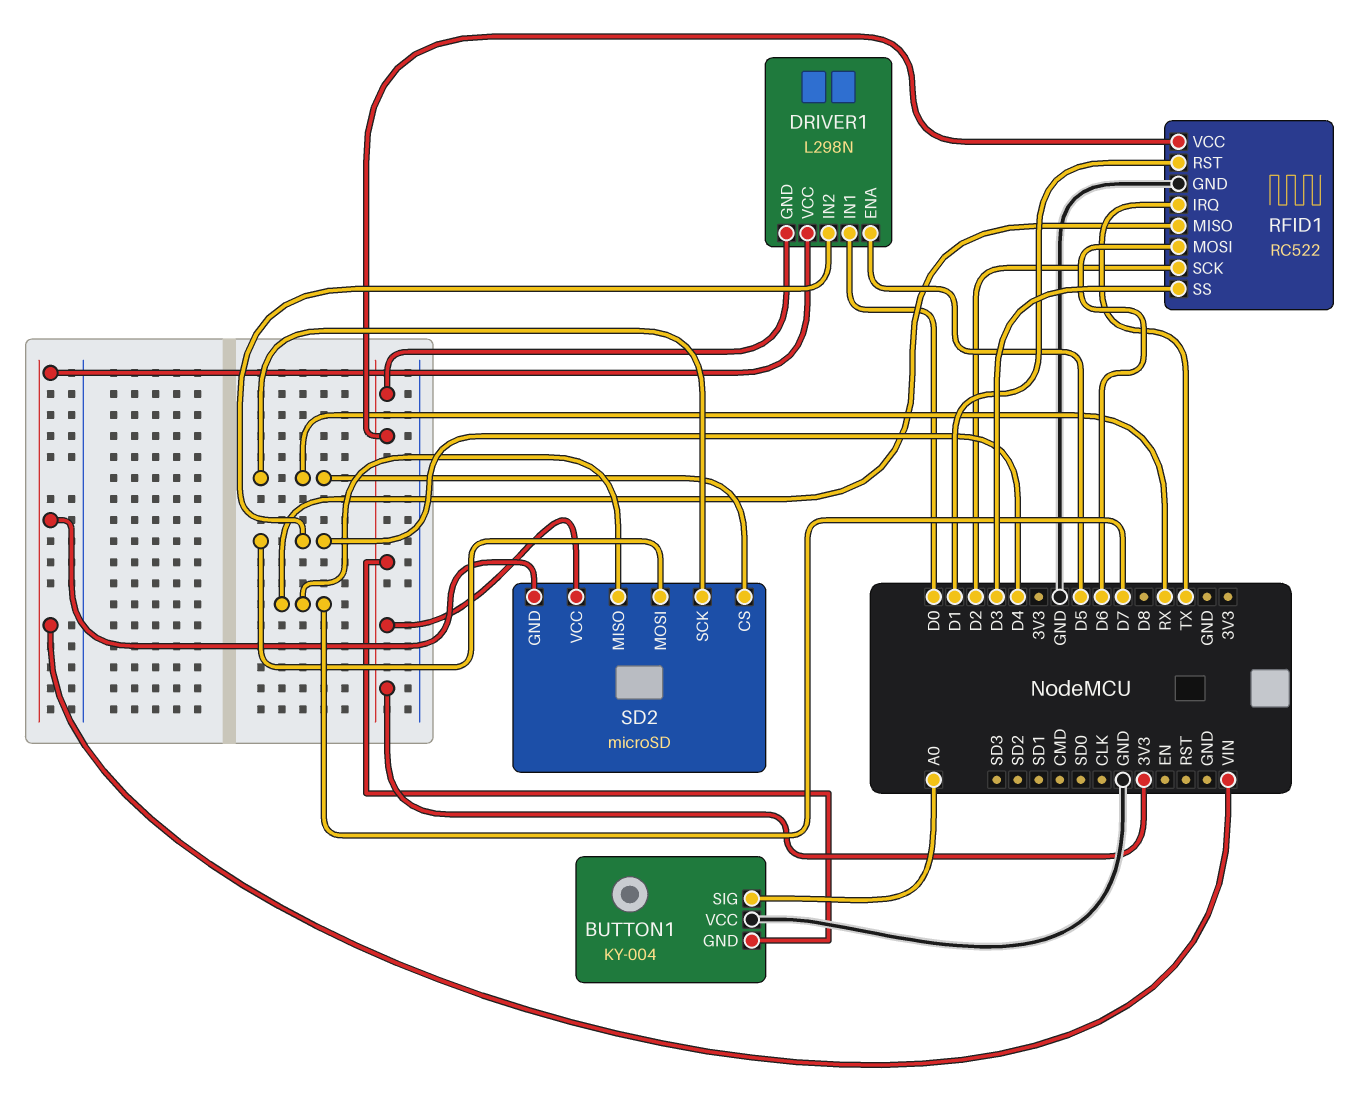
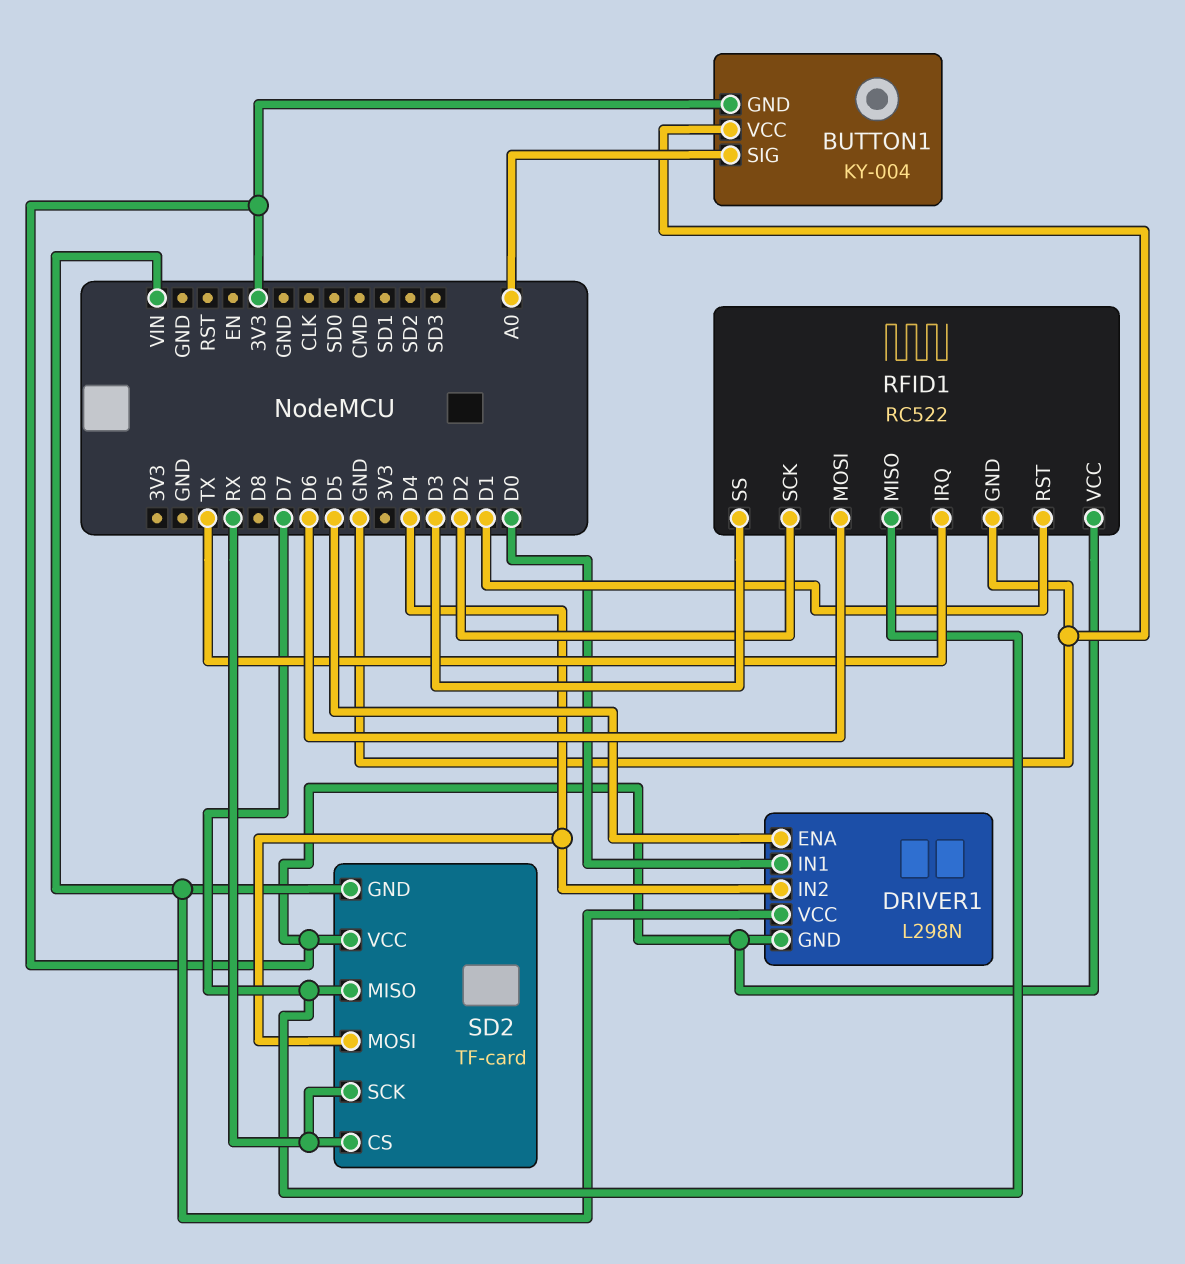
SD2: microSD -> TF-card

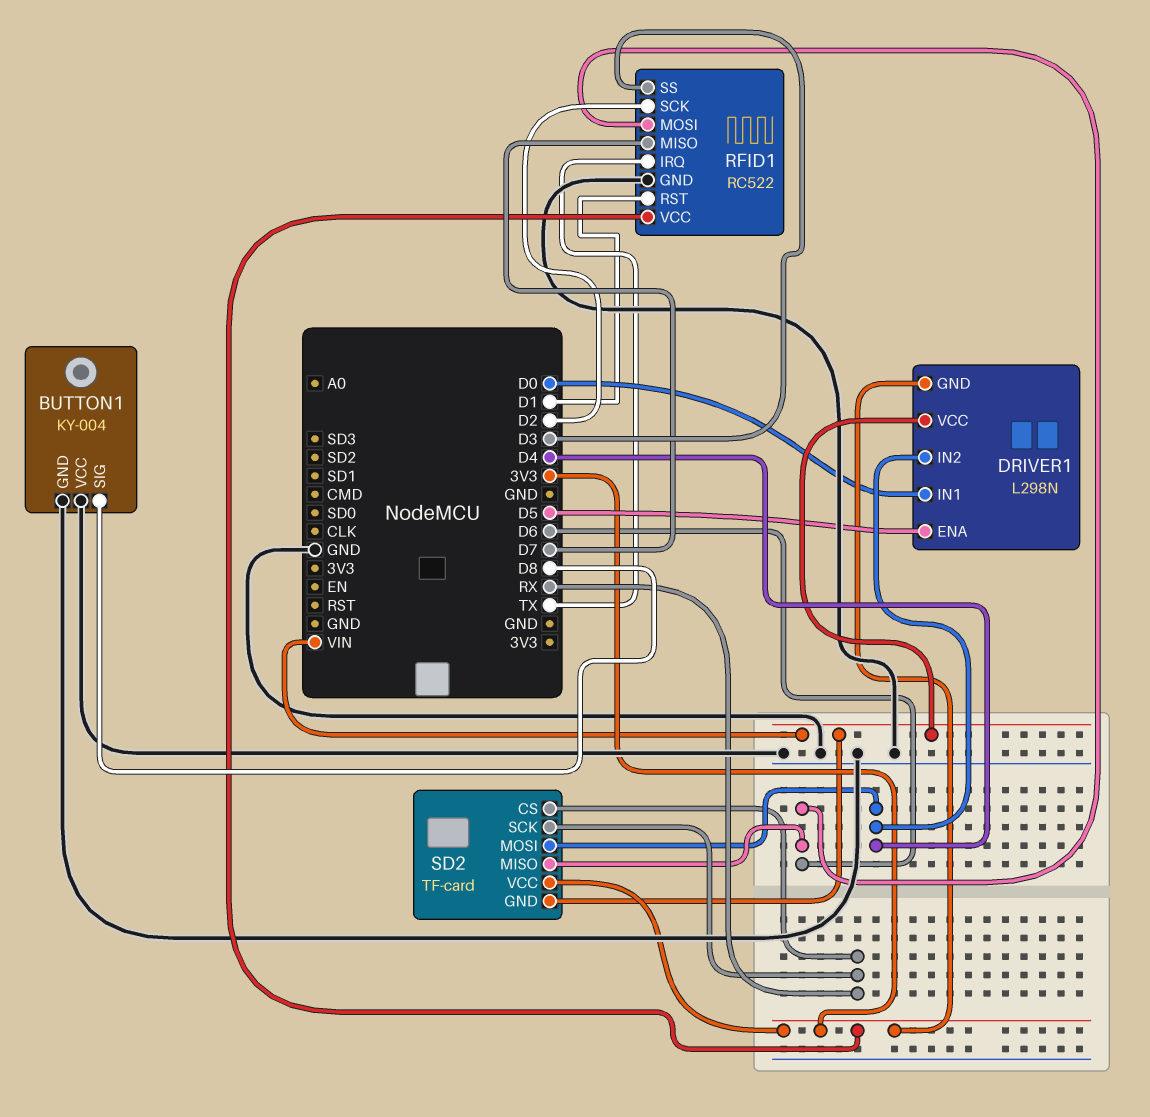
BUTTON1 pin GND: 3V3 -> GND
BUTTON1 pin SIG: A0 -> D8
SD2 pin MISO: D7 -> D6

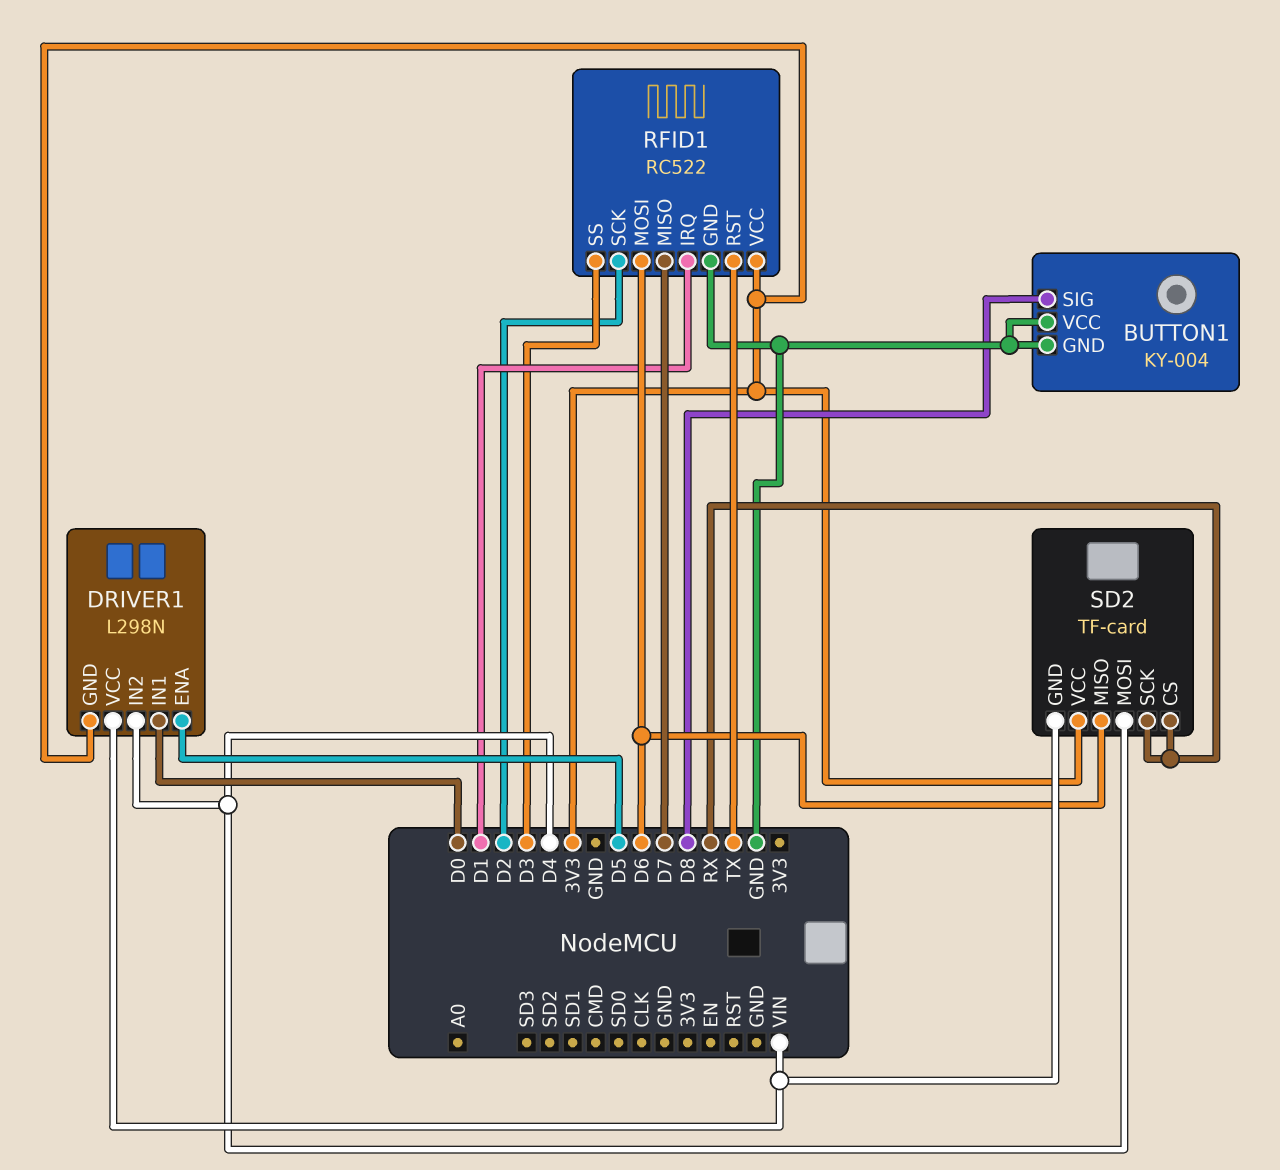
RFID1 pin IRQ: TX -> D1
RFID1 pin RST: D1 -> TX

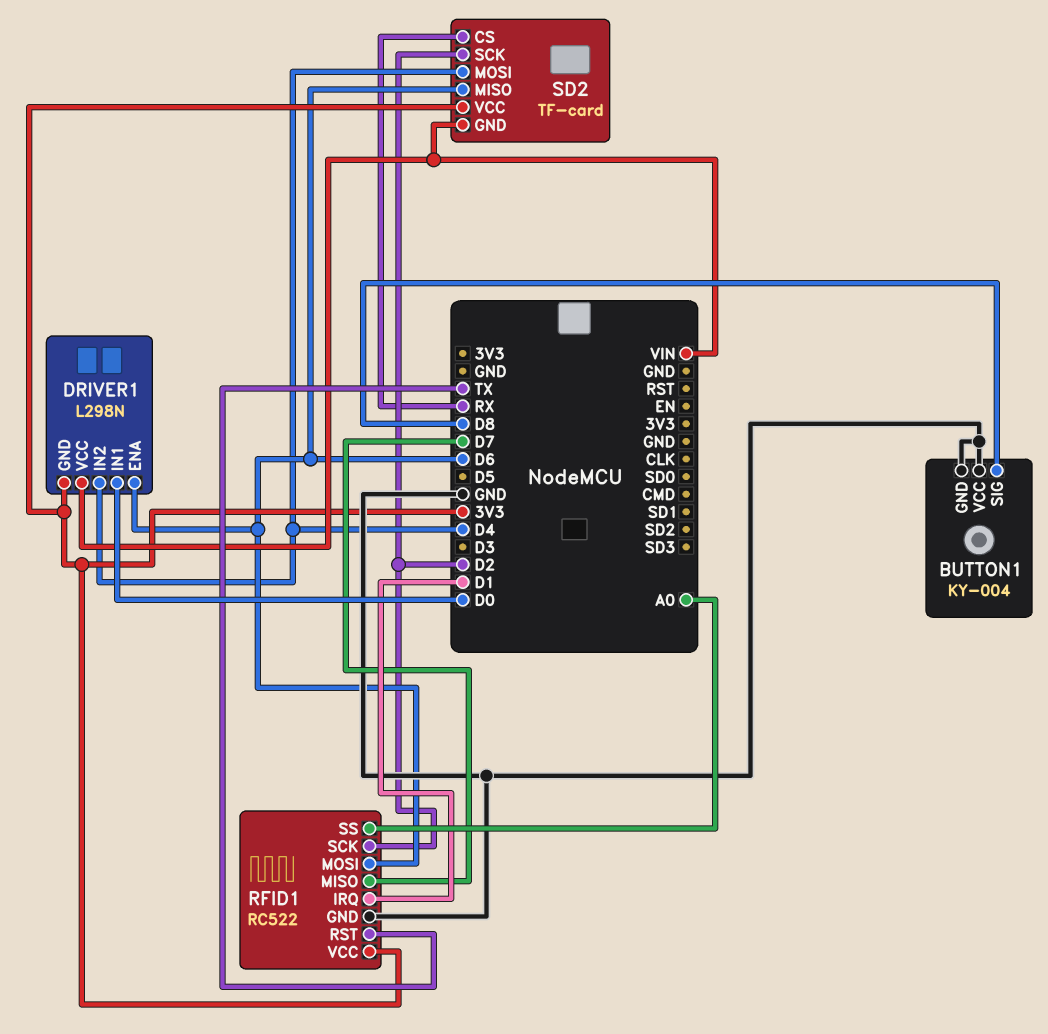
DRIVER1 pin ENA: D5 -> D6
RFID1 pin SS: D3 -> A0
SD2 pin SCK: RX -> D2

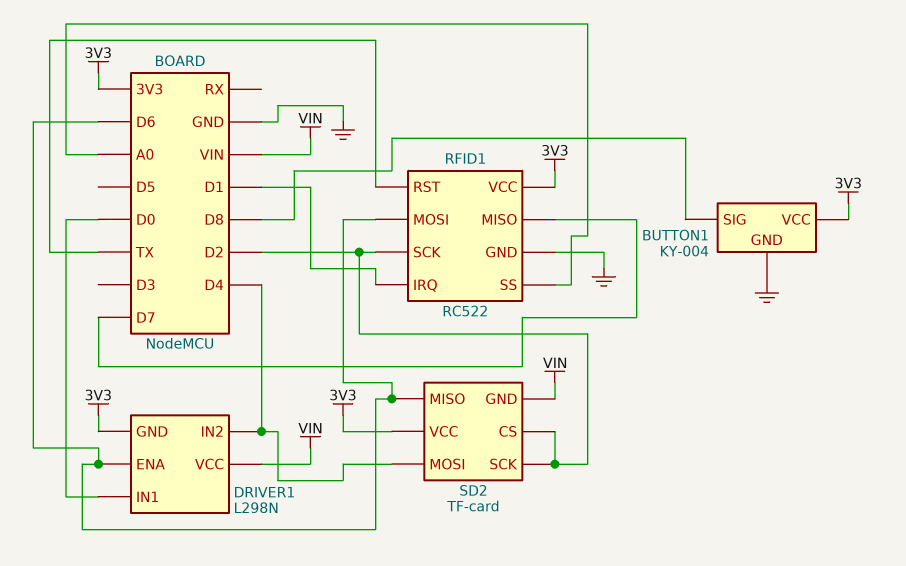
BUTTON1 pin VCC: GND -> 3V3
SD2 pin CS: RX -> D2

